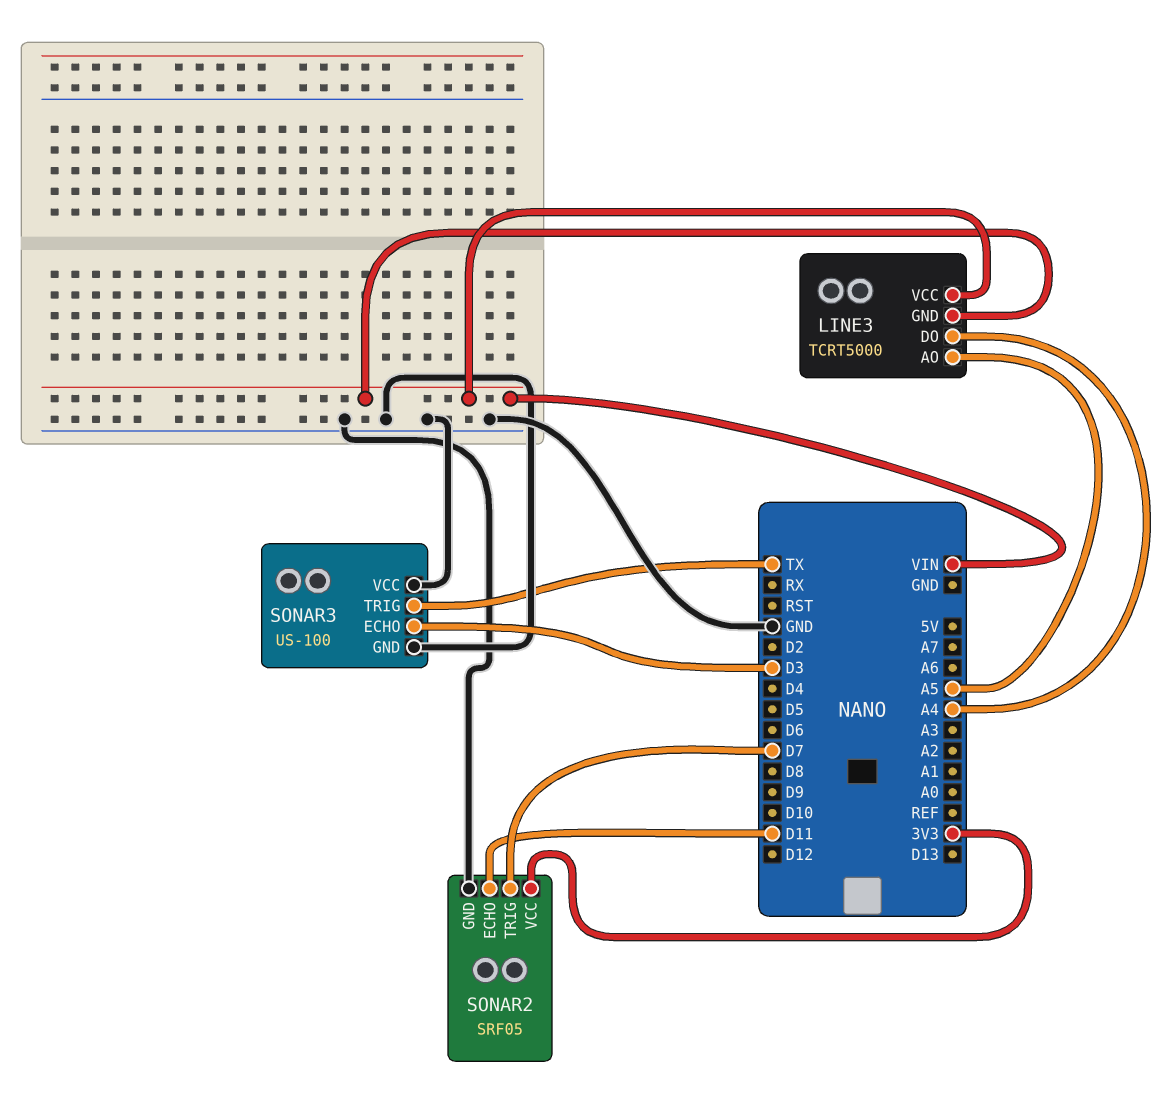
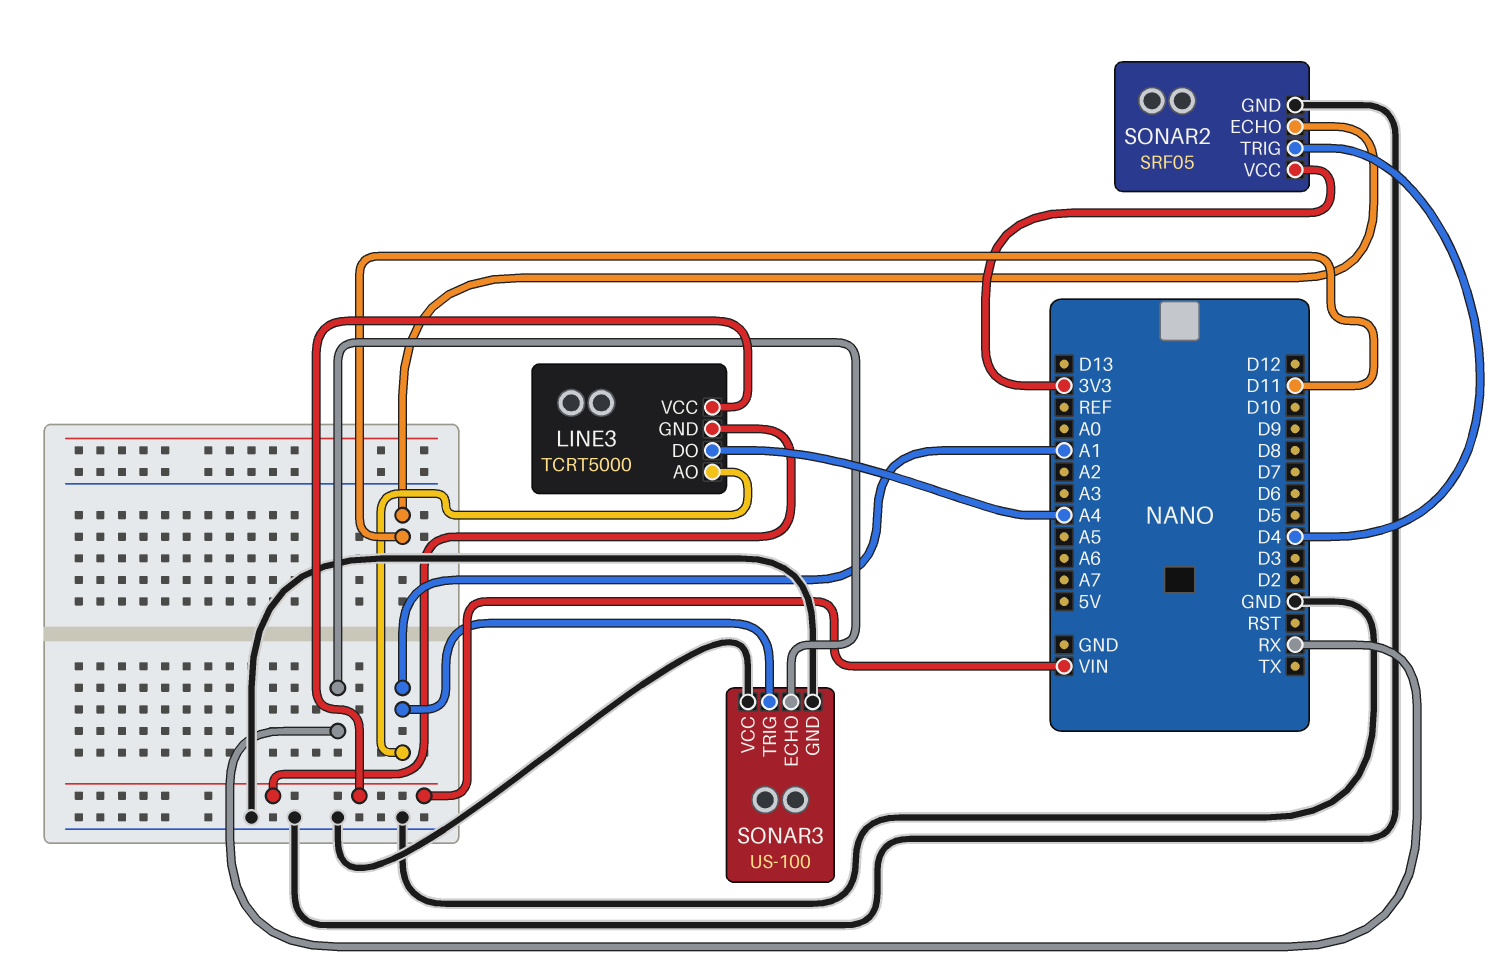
LINE3 pin AO: A5 -> A1
SONAR2 pin TRIG: D7 -> D4
SONAR3 pin ECHO: D3 -> RX
SONAR3 pin TRIG: TX -> A1

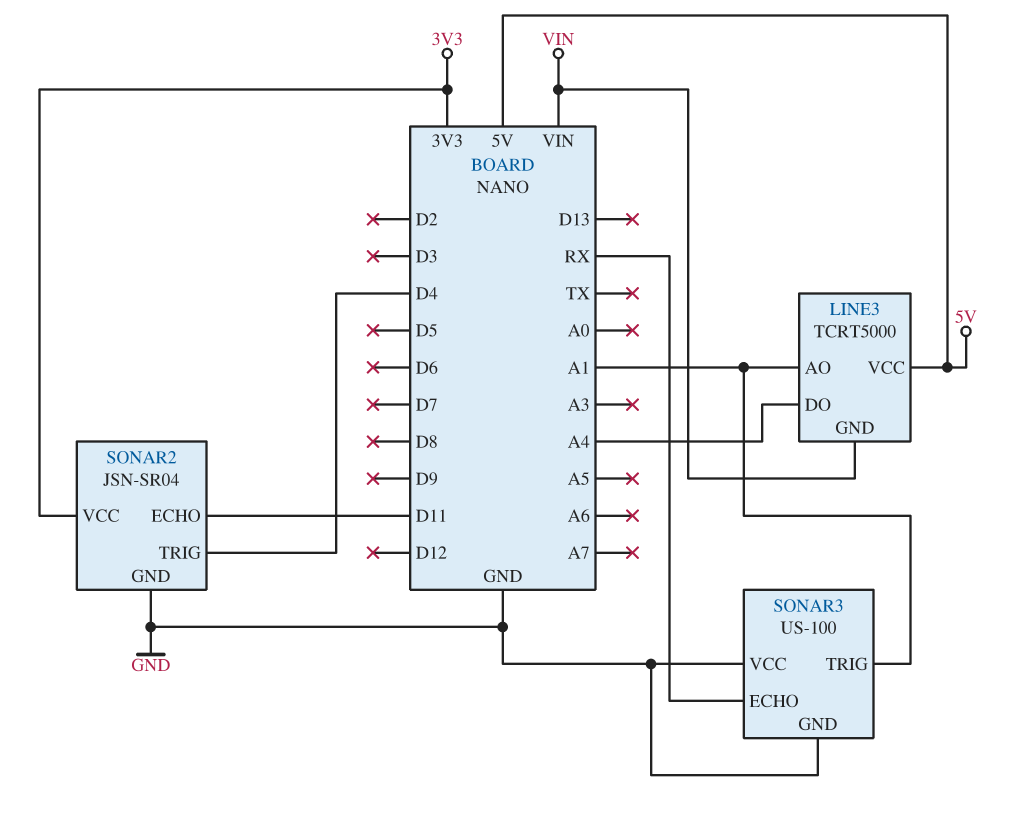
LINE3 pin VCC: VIN -> 5V
SONAR2: SRF05 -> JSN-SR04

